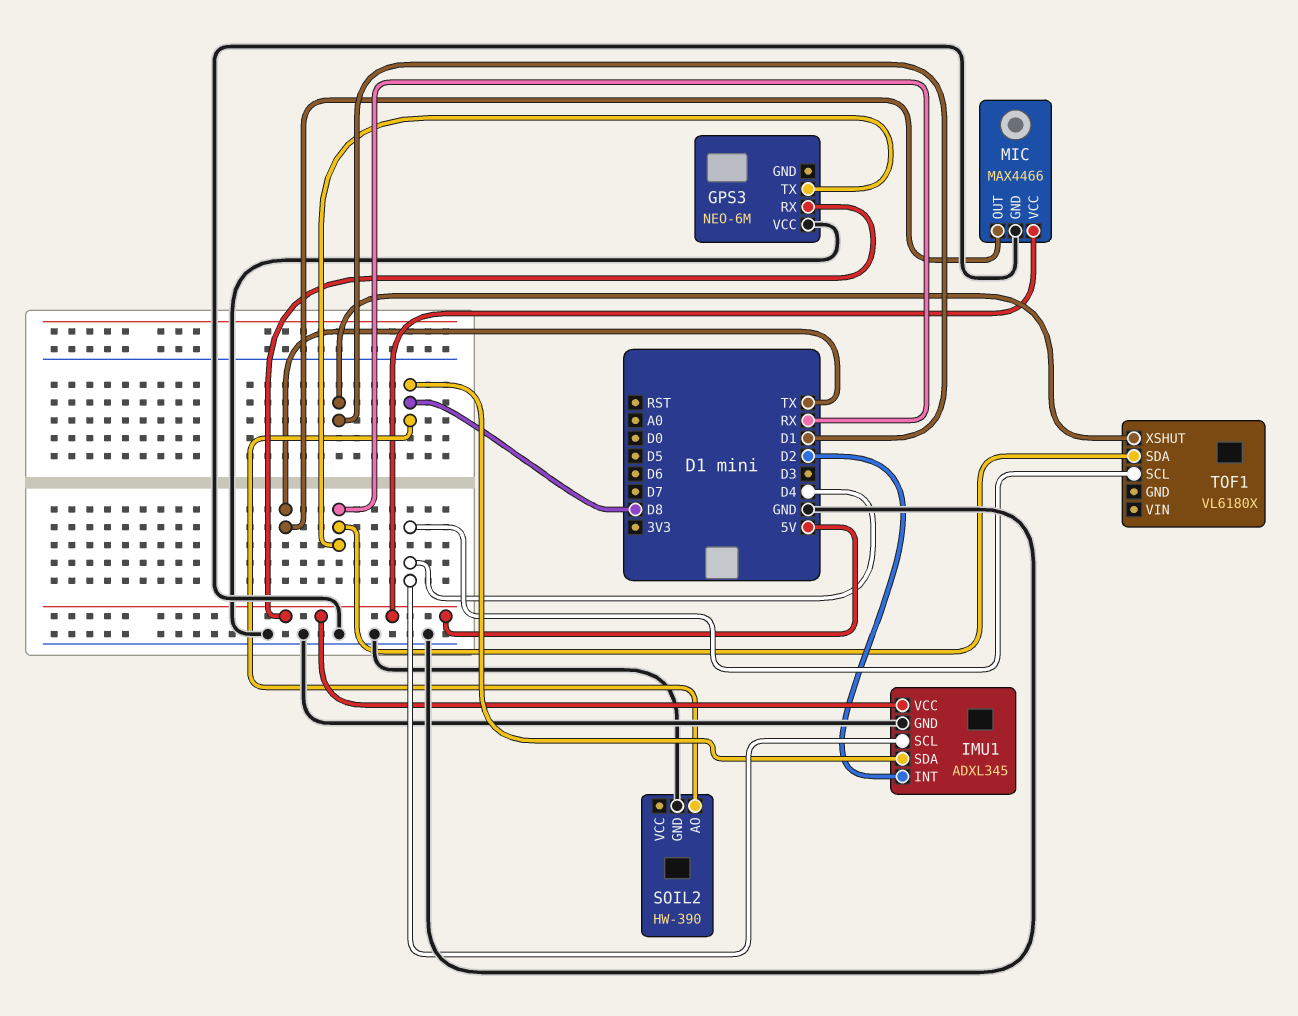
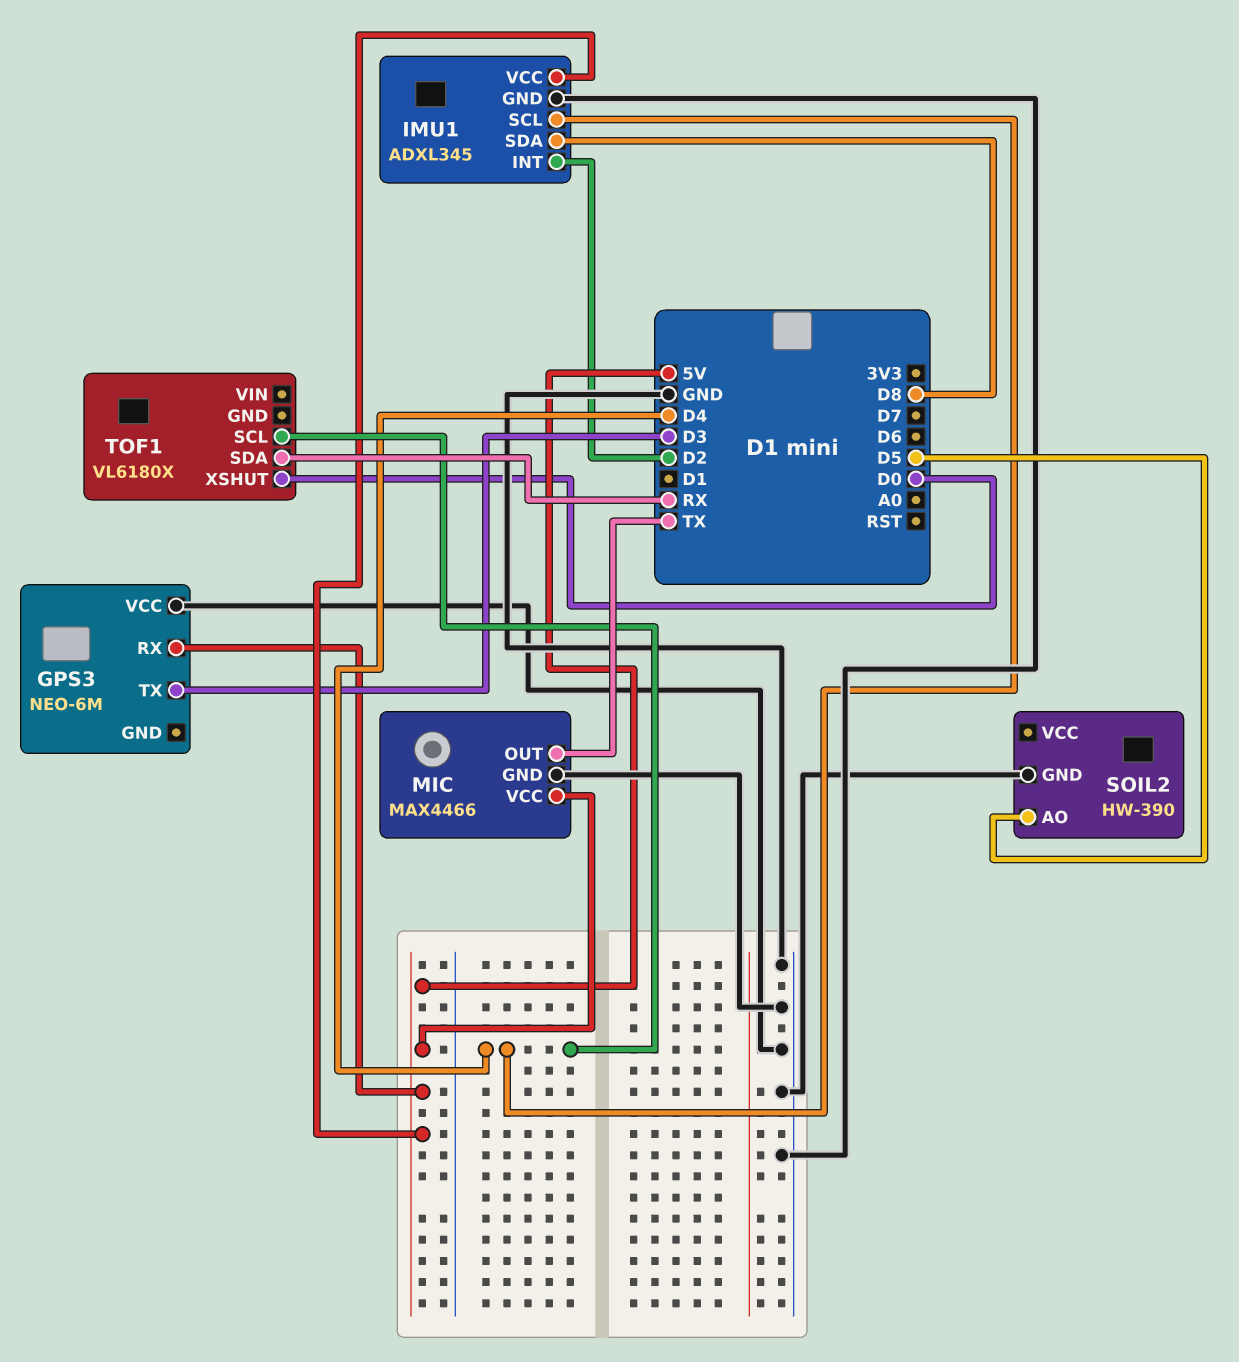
GPS3 pin TX: RX -> D3
SOIL2 pin AO: D8 -> D5
TOF1 pin XSHUT: D1 -> D0

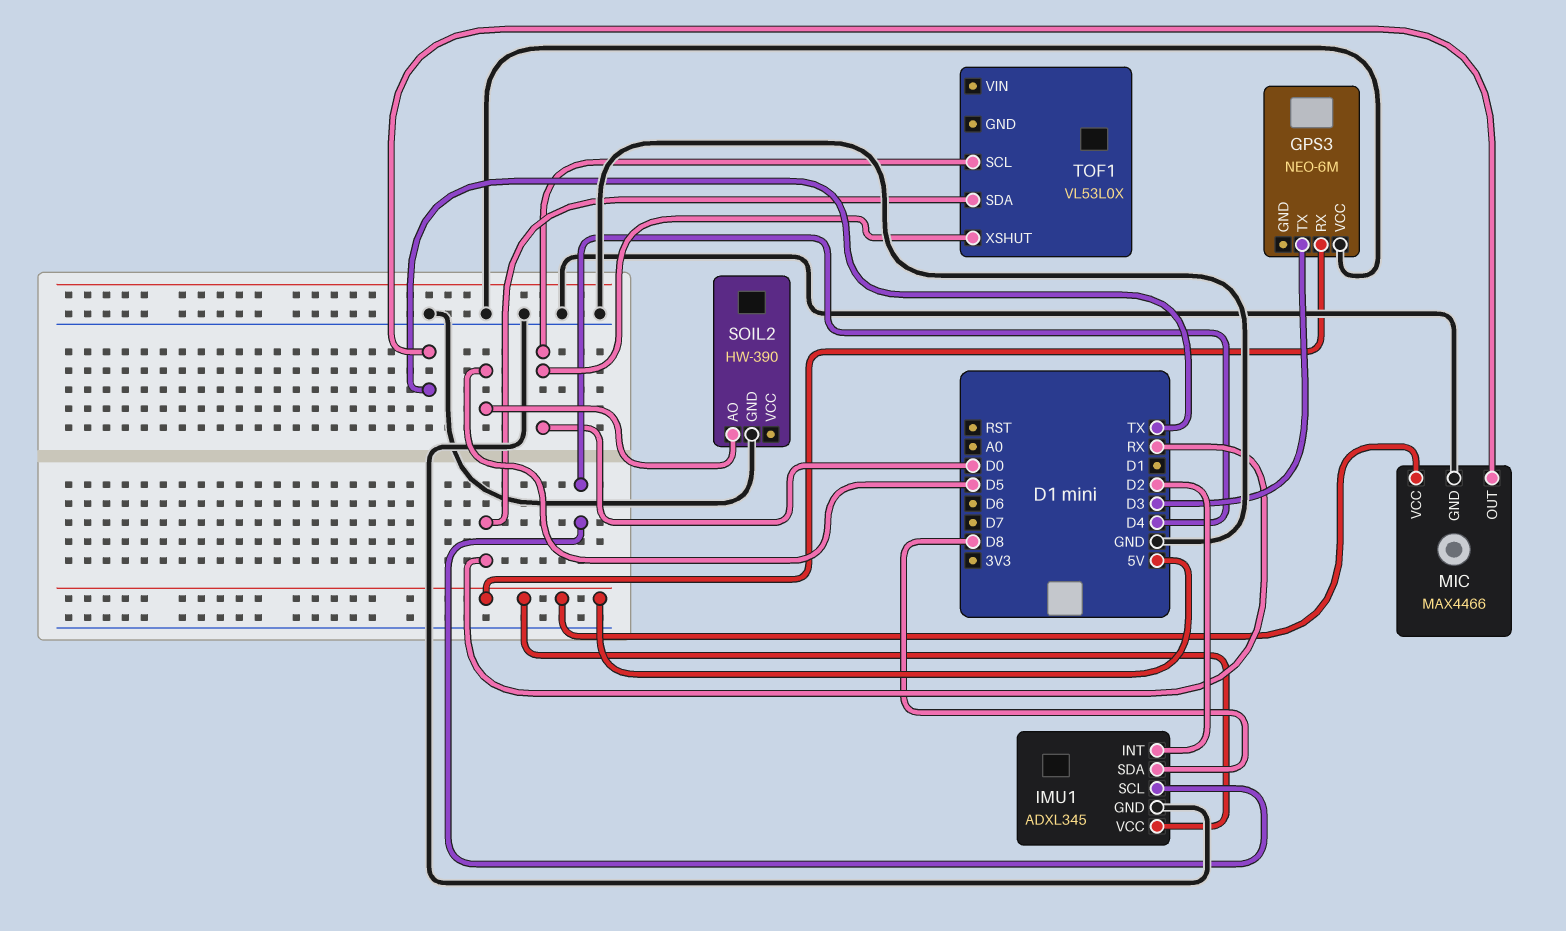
TOF1: VL6180X -> VL53L0X
TOF1 pin SCL: D4 -> D0

